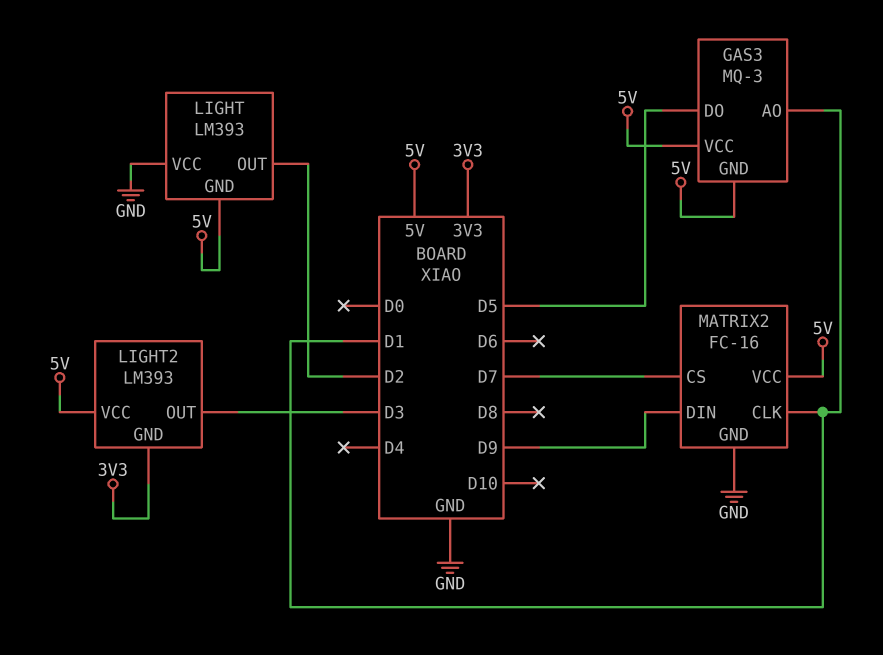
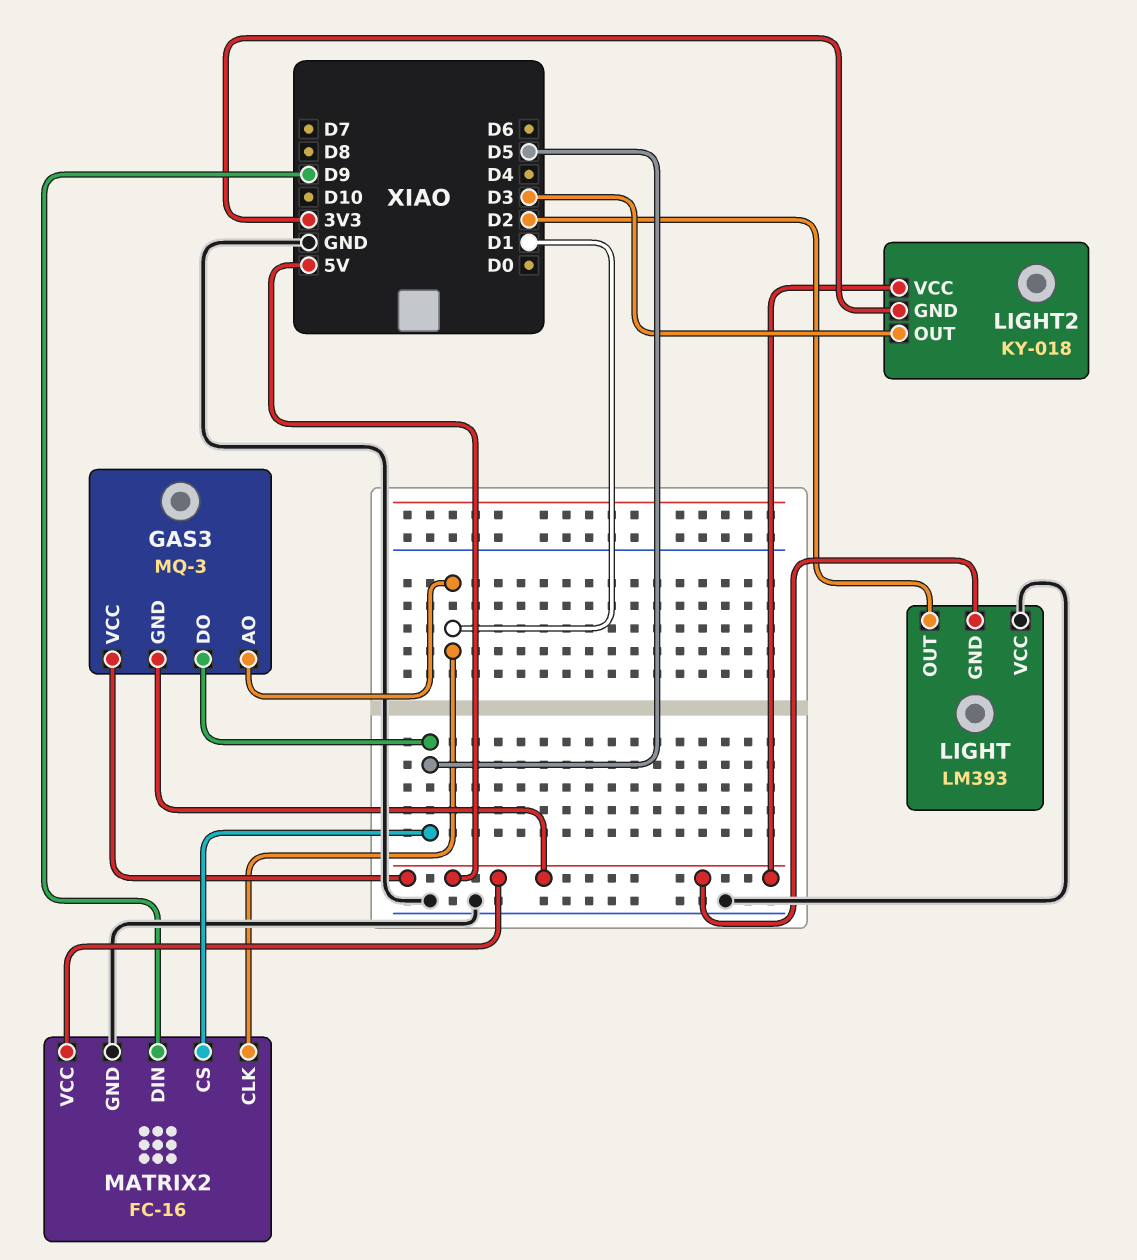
LIGHT2: LM393 -> KY-018
MATRIX2 pin CS: D7 -> D5

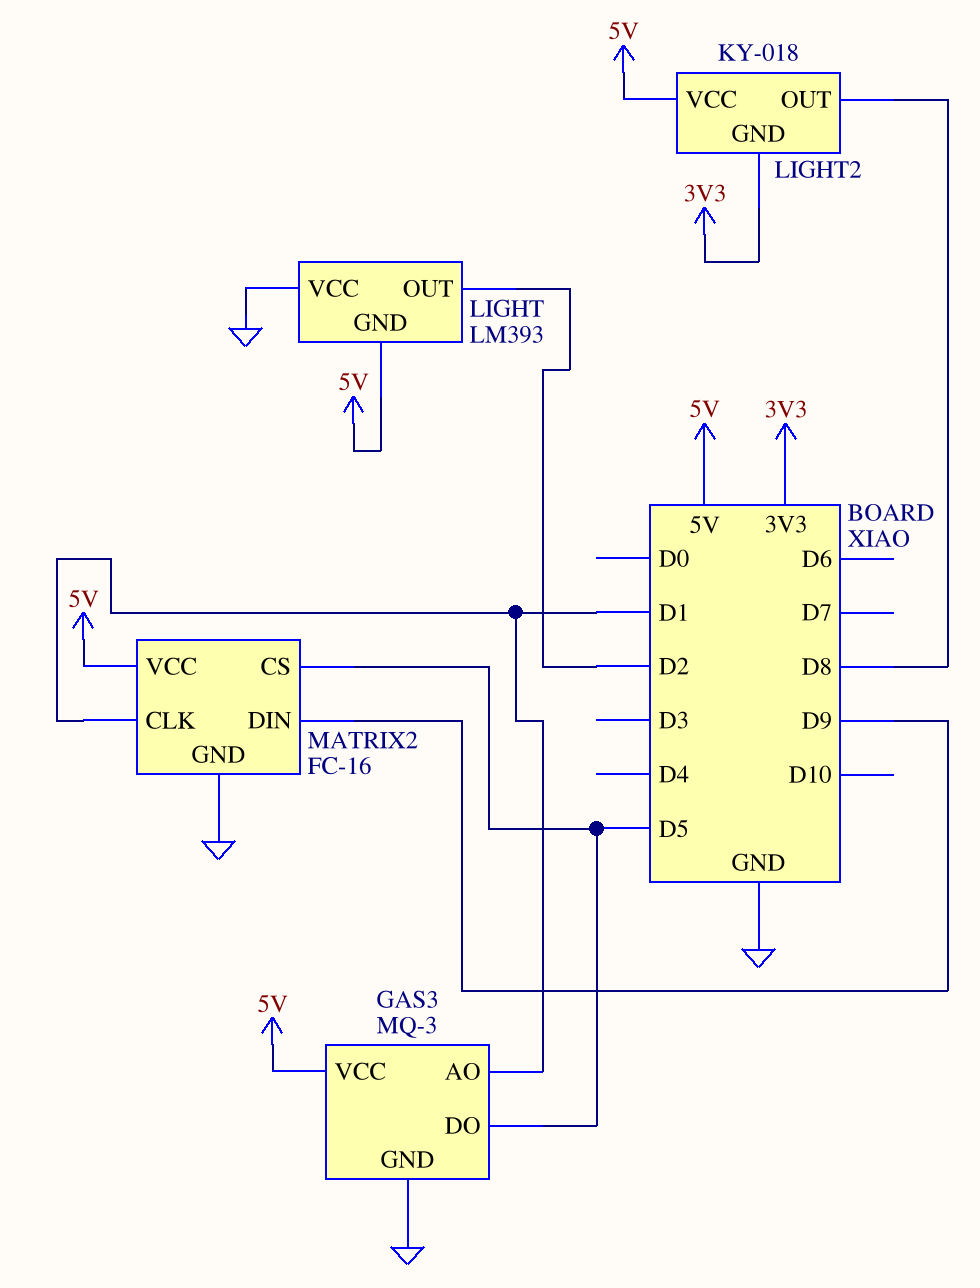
GAS3 pin GND: 5V -> GND
LIGHT2 pin OUT: D3 -> D8

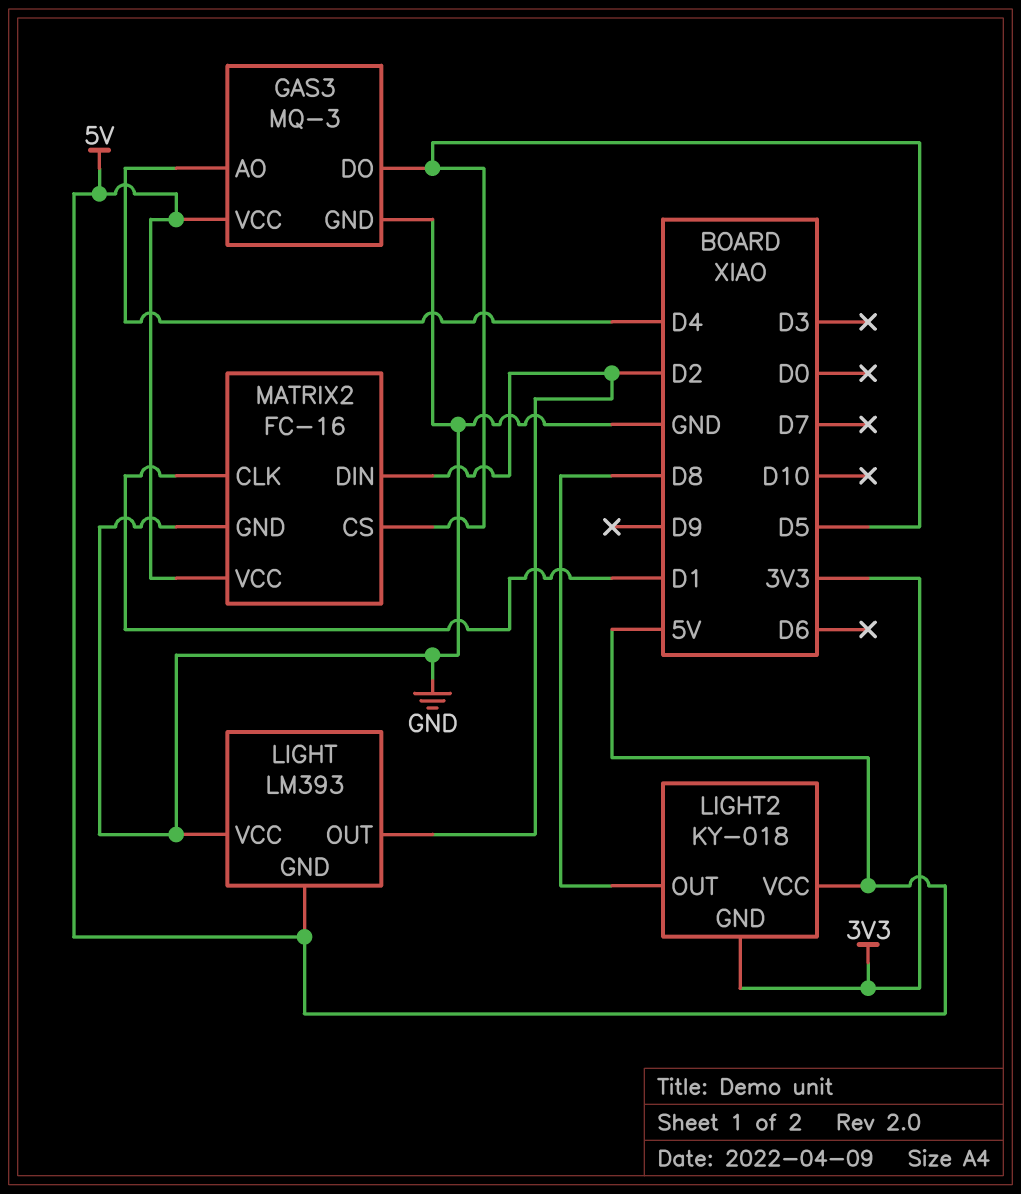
GAS3 pin AO: D1 -> D4
MATRIX2 pin DIN: D9 -> D2

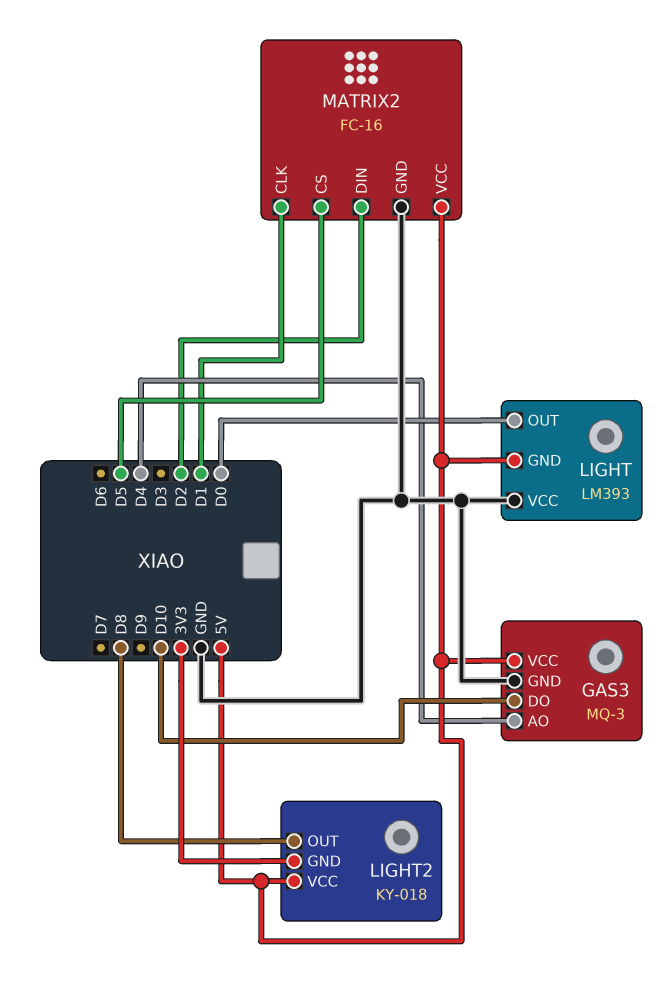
GAS3 pin DO: D5 -> D10
LIGHT pin OUT: D2 -> D0

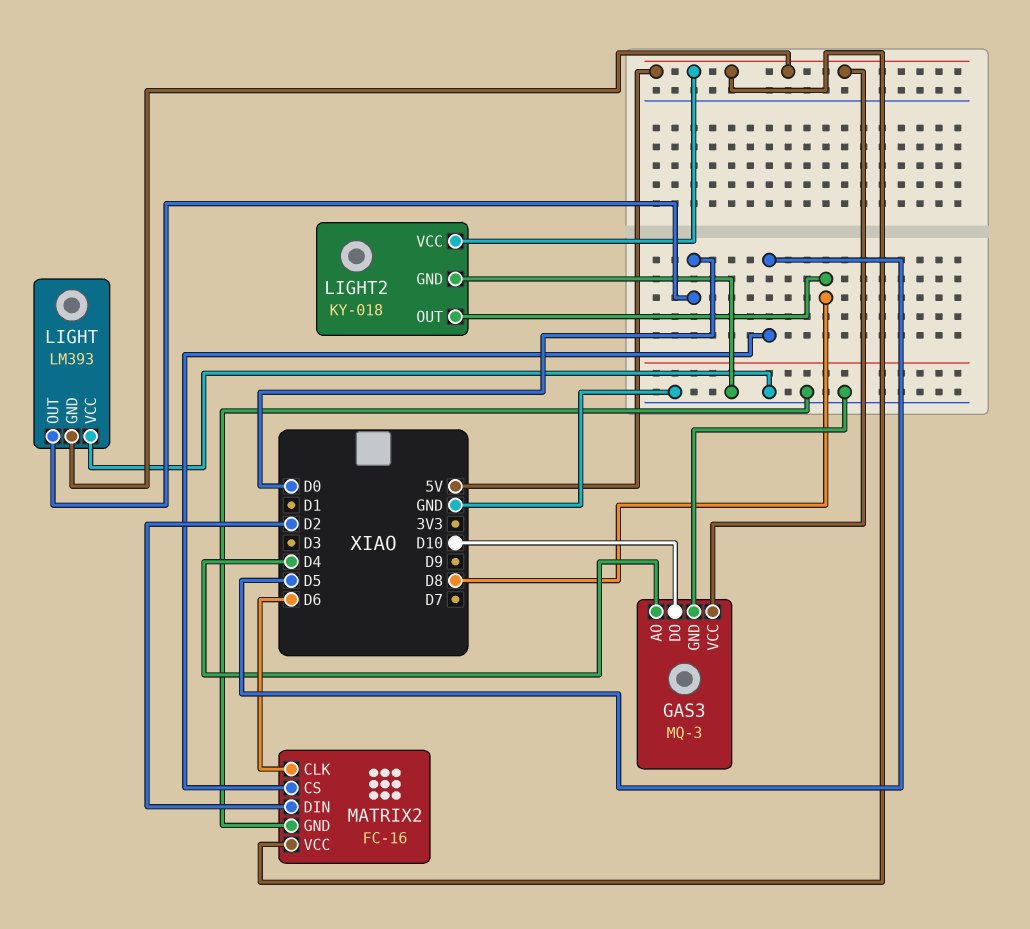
LIGHT2 pin GND: 3V3 -> GND
MATRIX2 pin CLK: D1 -> D6

